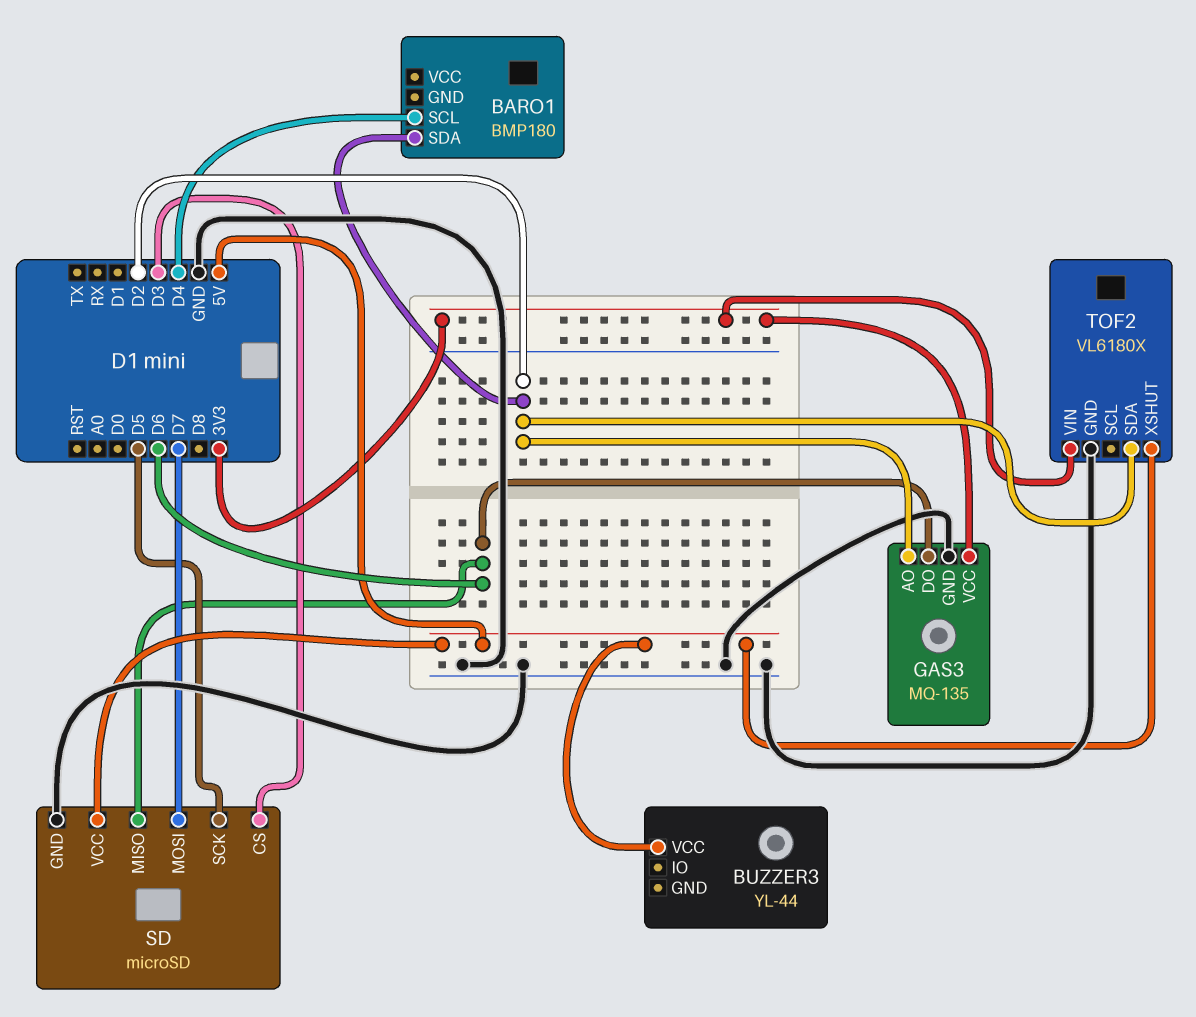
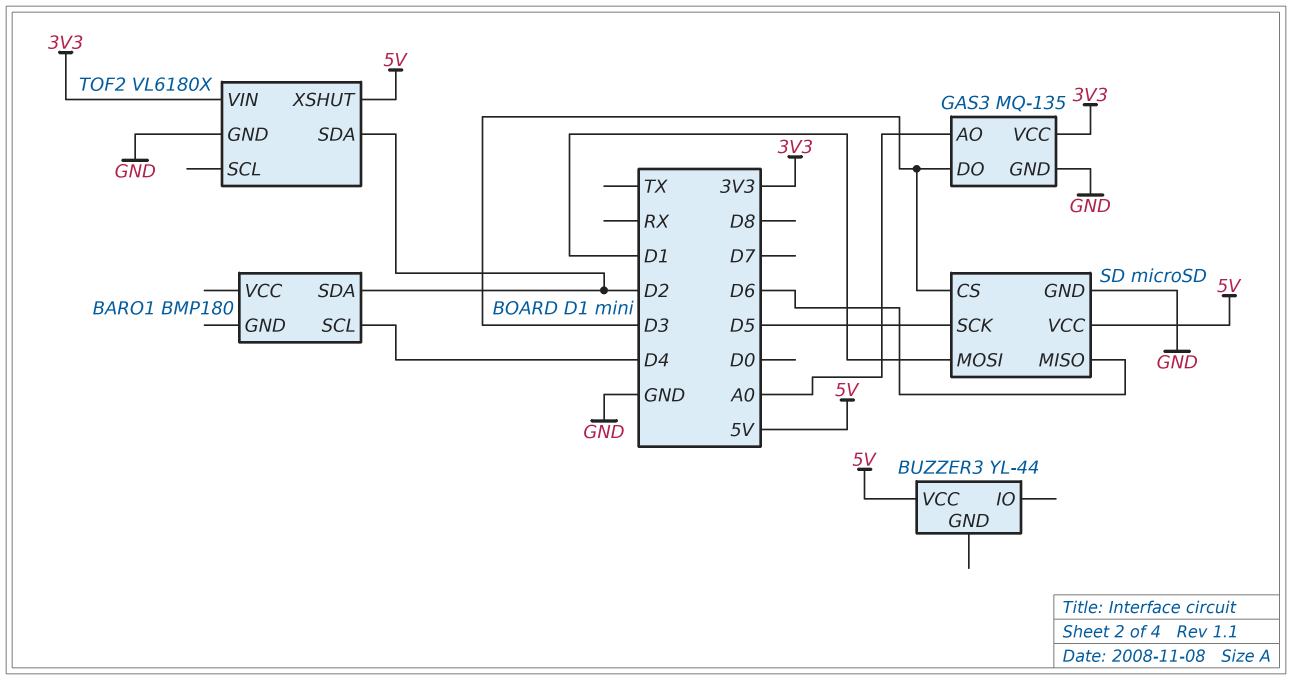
GAS3 pin AO: D2 -> A0
GAS3 pin DO: D6 -> D3
SD pin MOSI: D7 -> D1

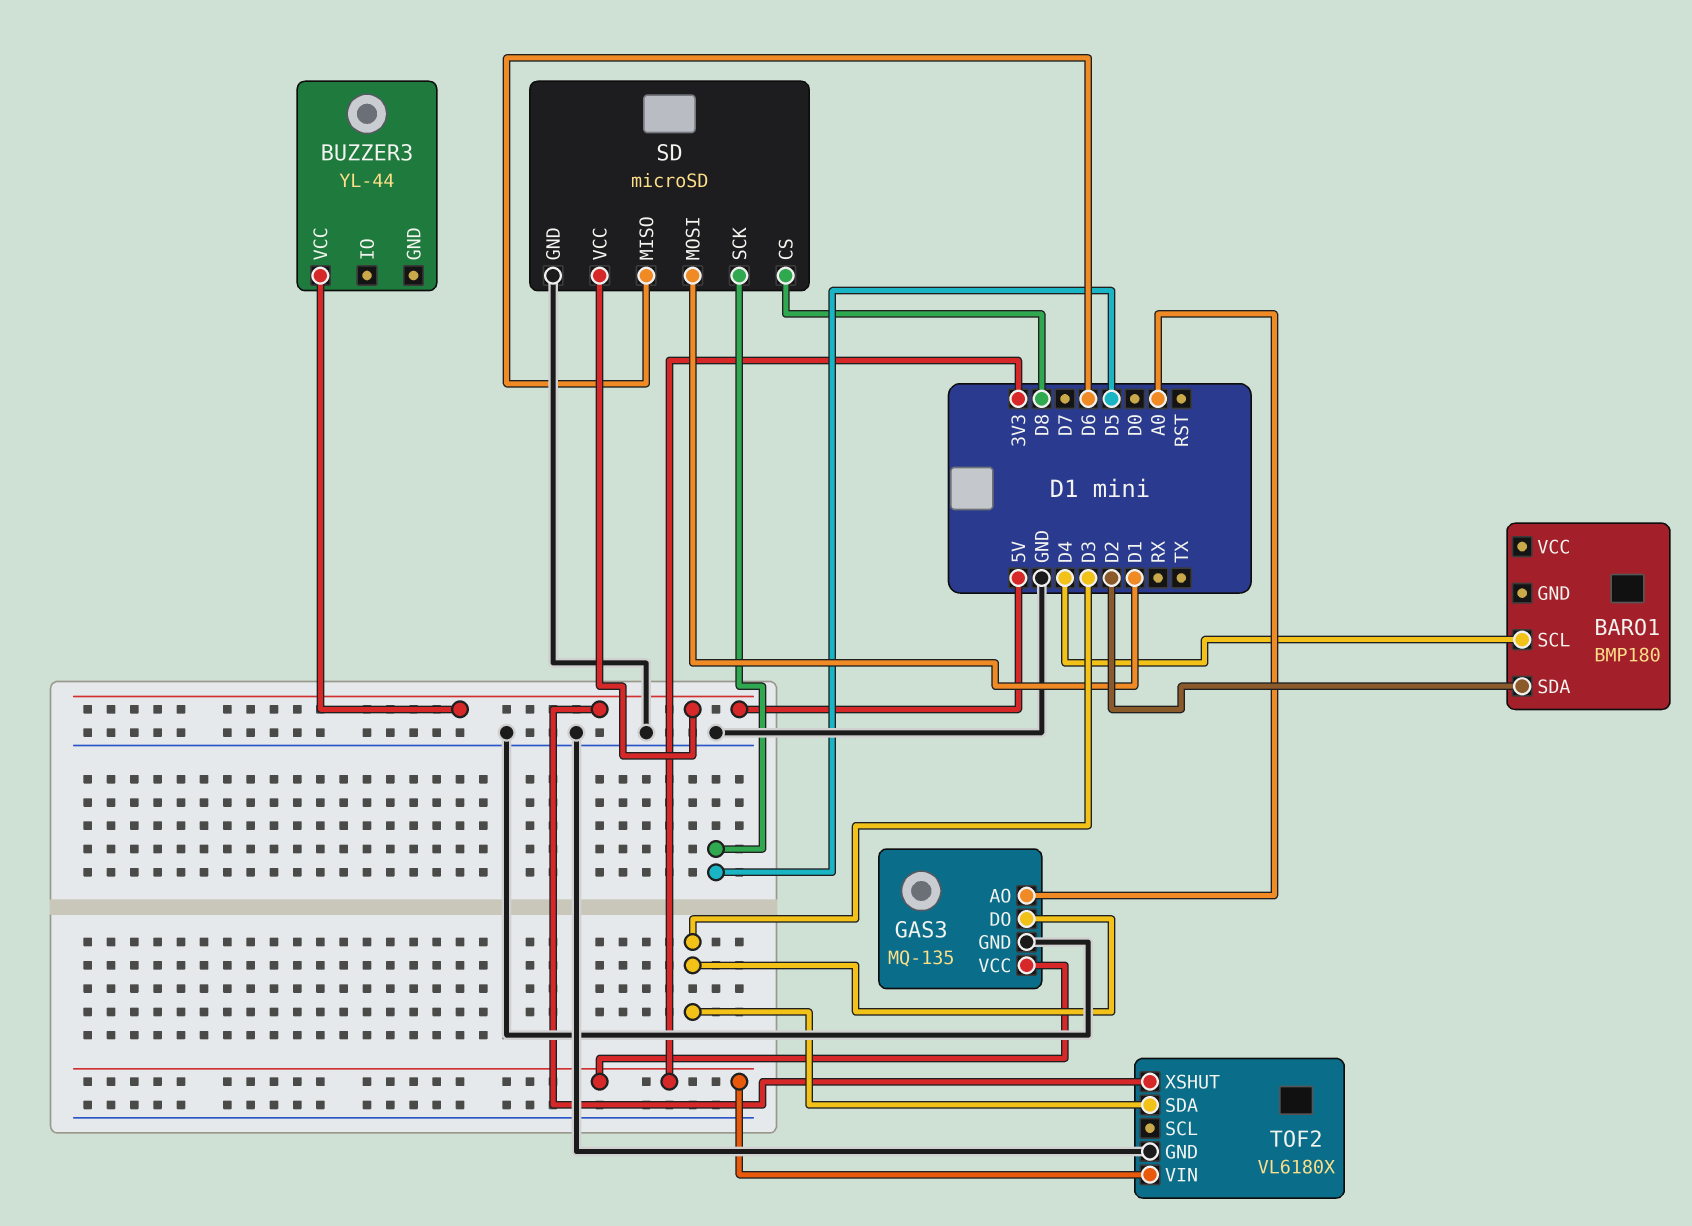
SD pin CS: D3 -> D8
TOF2 pin SDA: D2 -> D3

